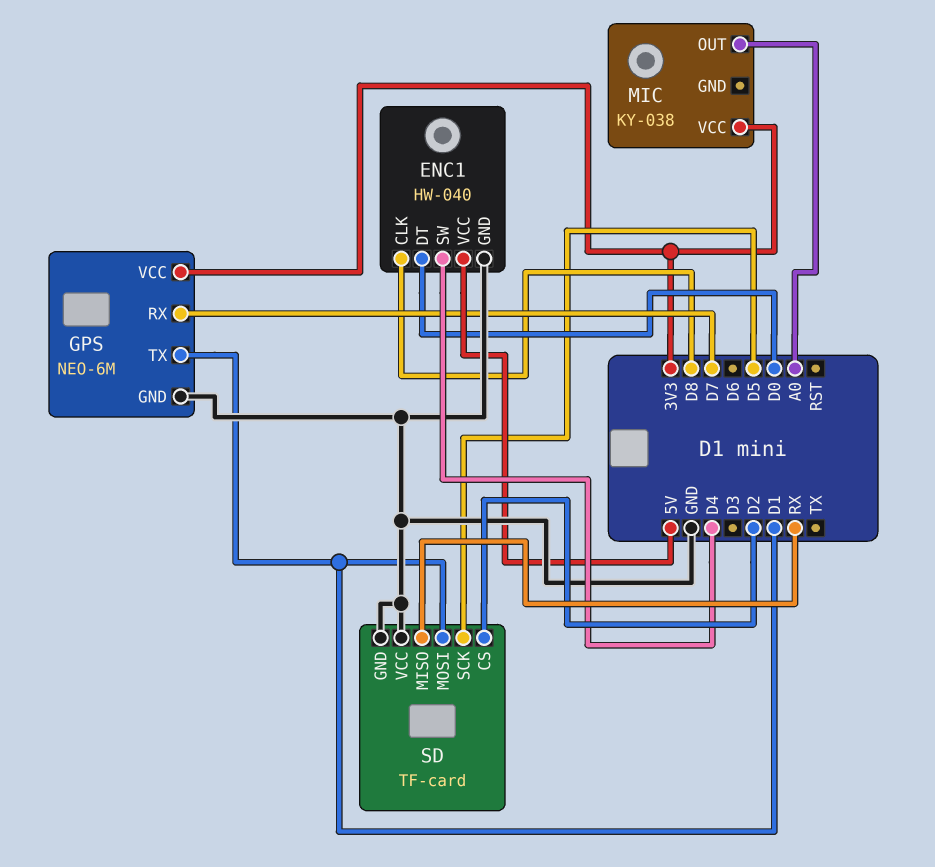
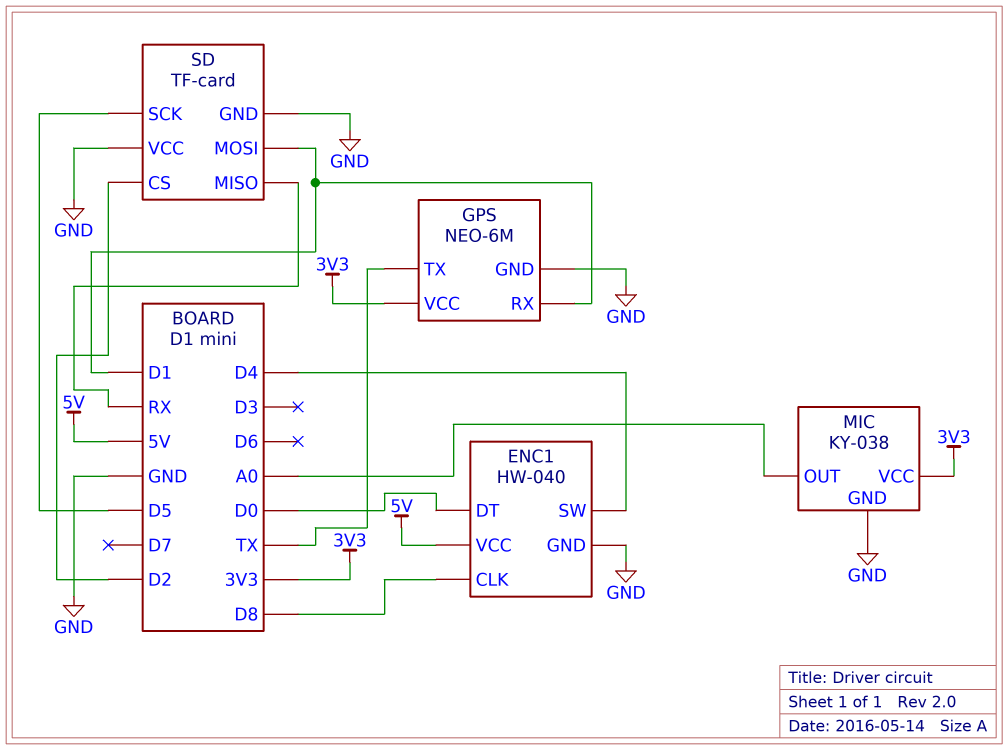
GPS pin RX: D7 -> D1
GPS pin TX: D1 -> TX
MIC pin GND: none -> GND

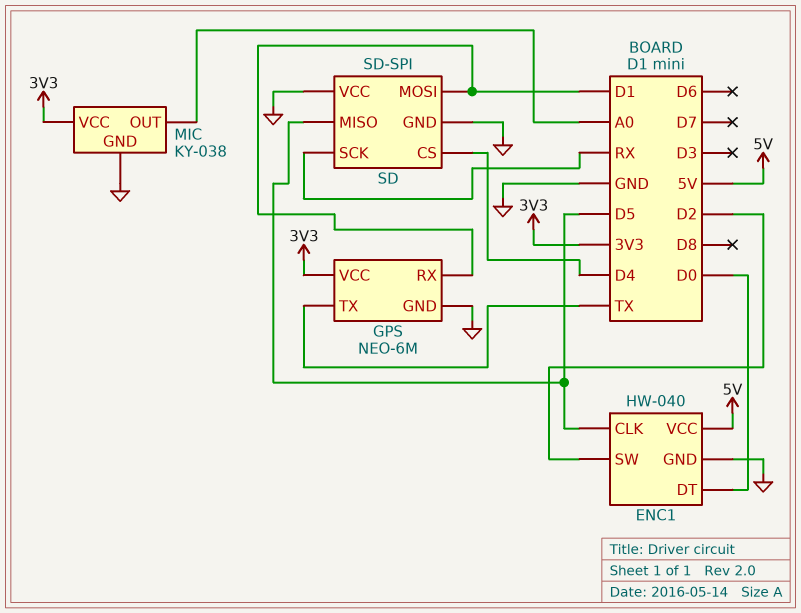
ENC1 pin CLK: D8 -> D5
ENC1 pin SW: D4 -> D2
SD: TF-card -> SD-SPI
SD pin CS: D2 -> D4
SD pin MISO: RX -> D5
SD pin SCK: D5 -> RX

